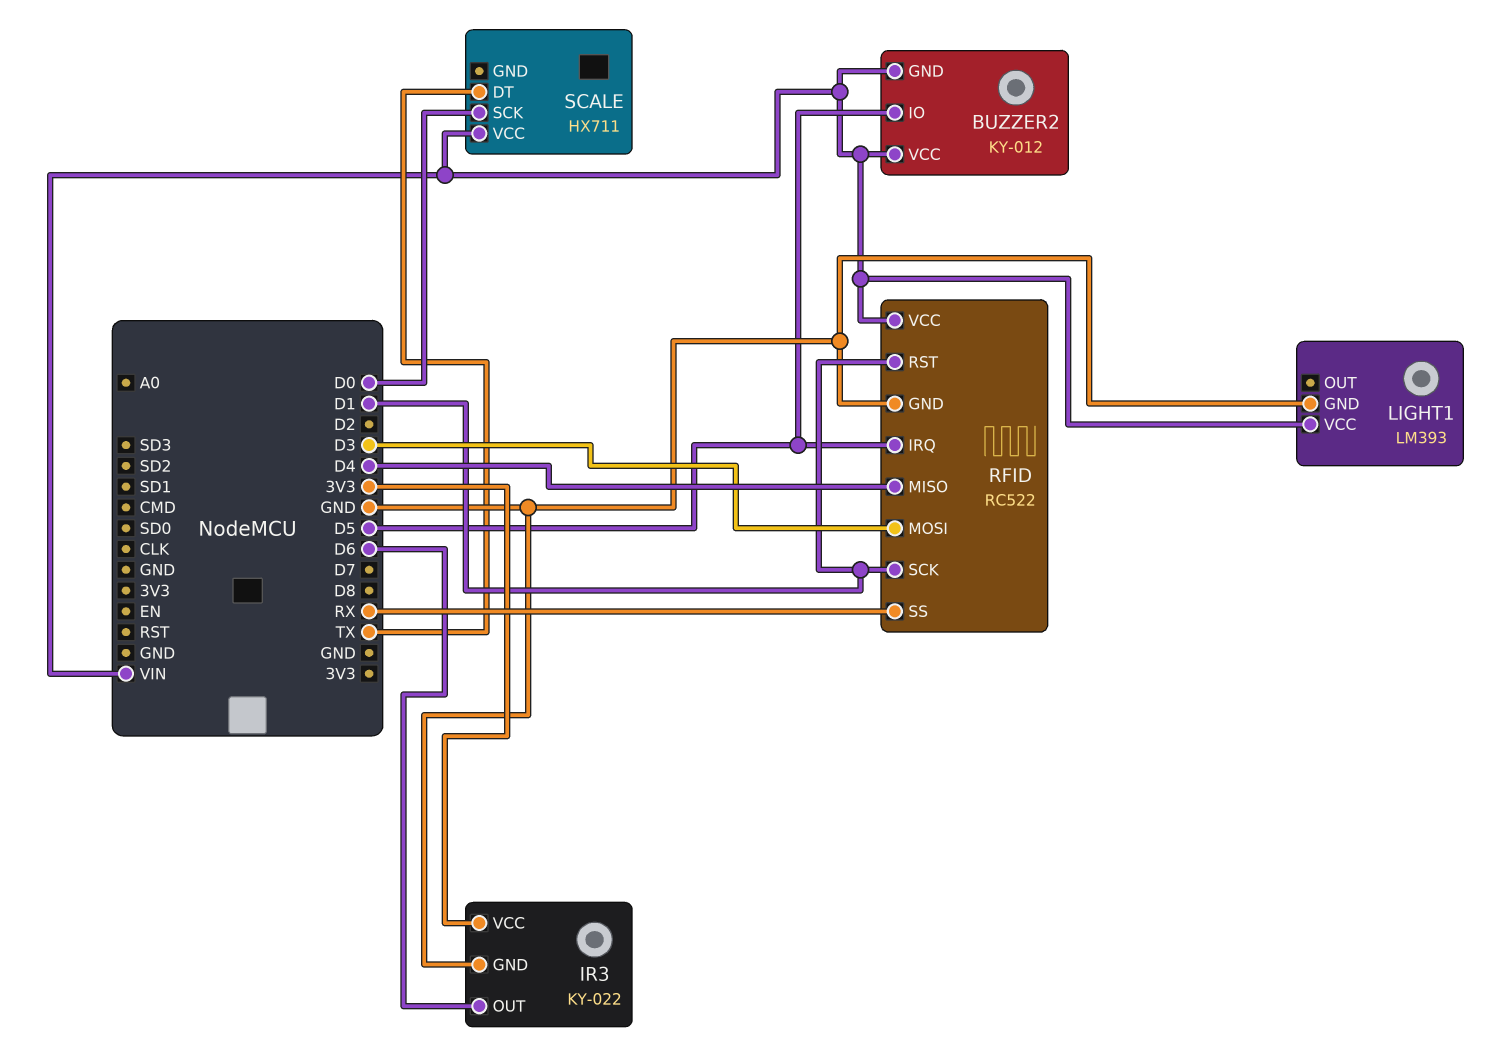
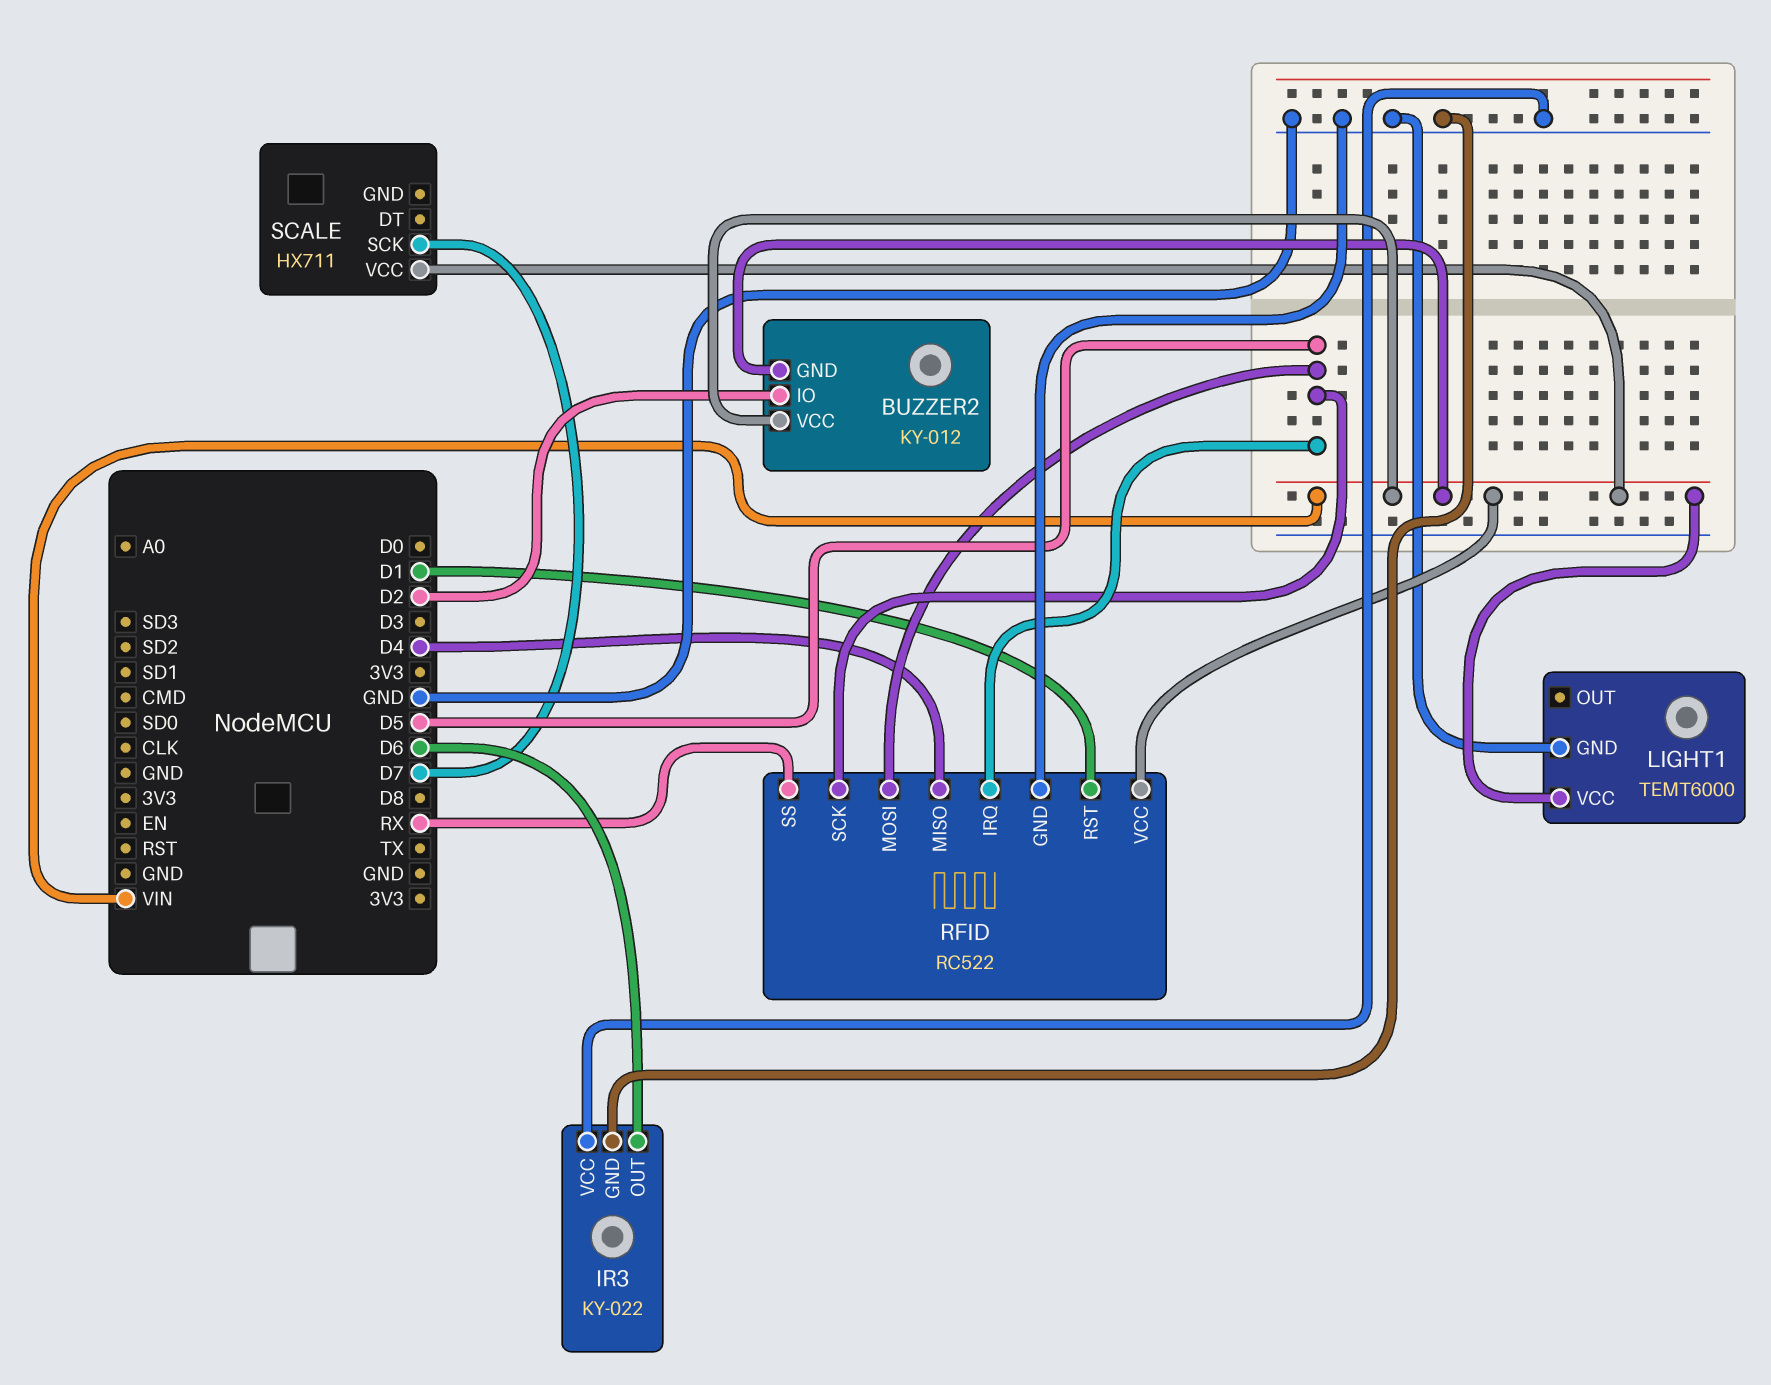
BUZZER2 pin IO: D5 -> D2
IR3 pin VCC: 3V3 -> GND
LIGHT1: LM393 -> TEMT6000
RFID pin MOSI: D3 -> D5
RFID pin SCK: D1 -> D5
SCALE pin DT: TX -> none
SCALE pin SCK: D0 -> D7

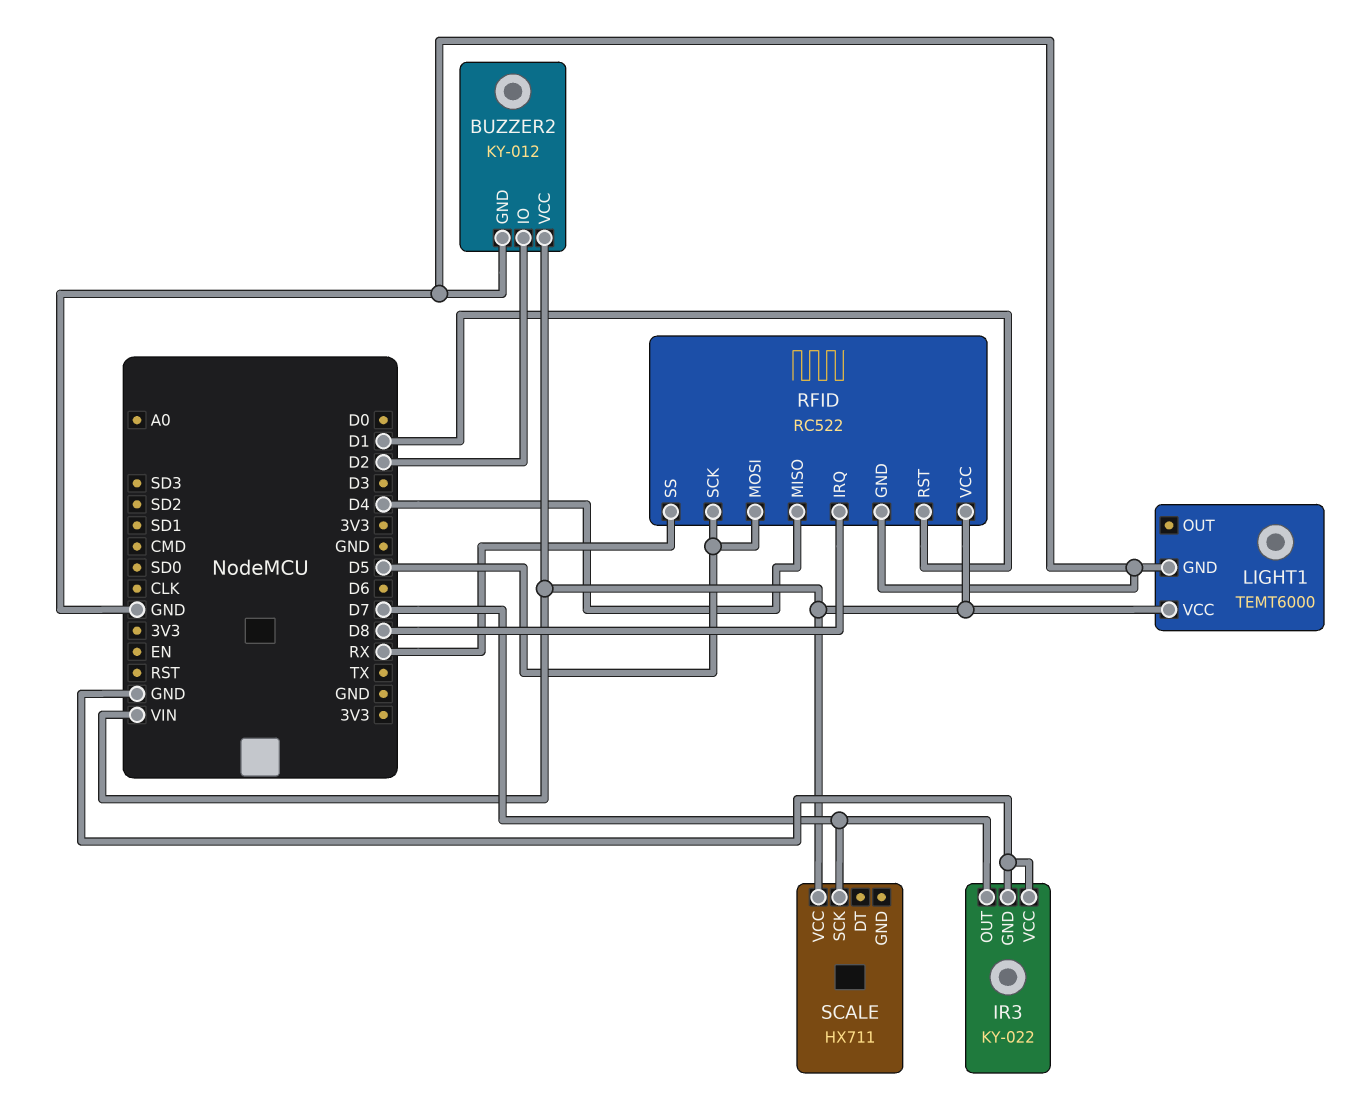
BUZZER2 pin GND: VIN -> GND
IR3 pin OUT: D6 -> D7
RFID pin IRQ: D5 -> D8

